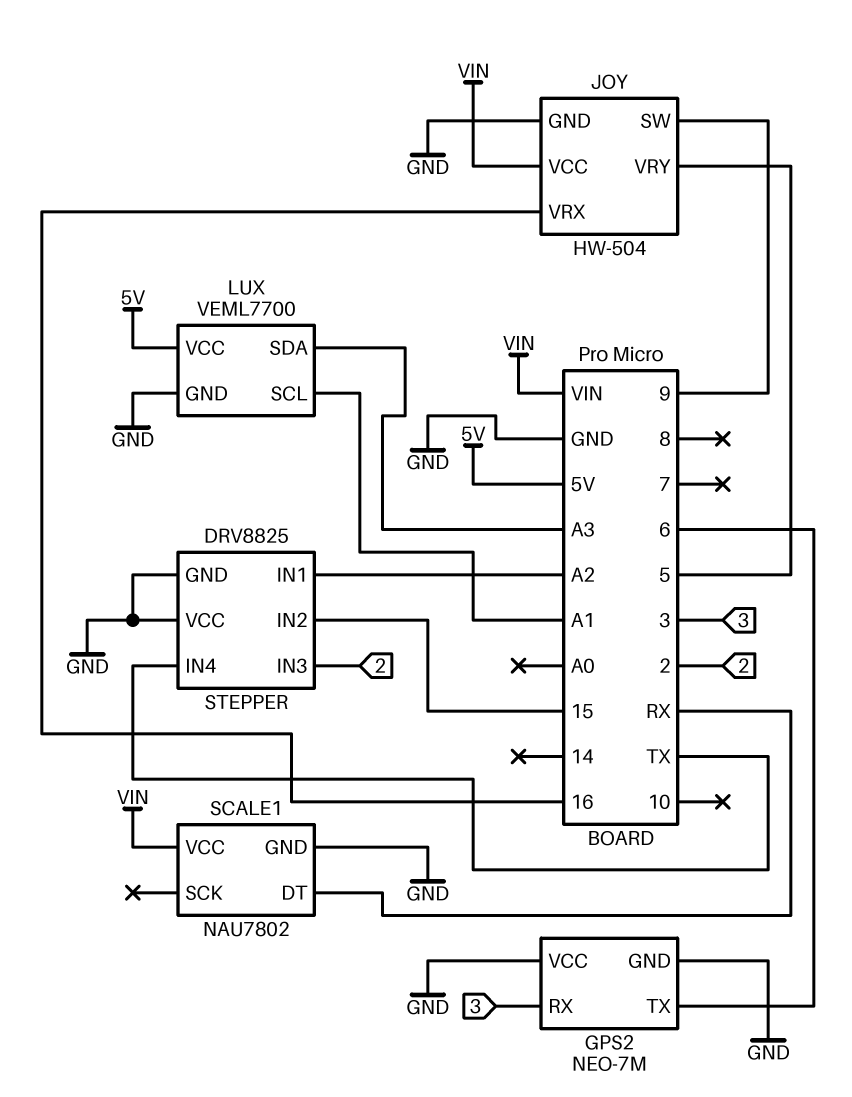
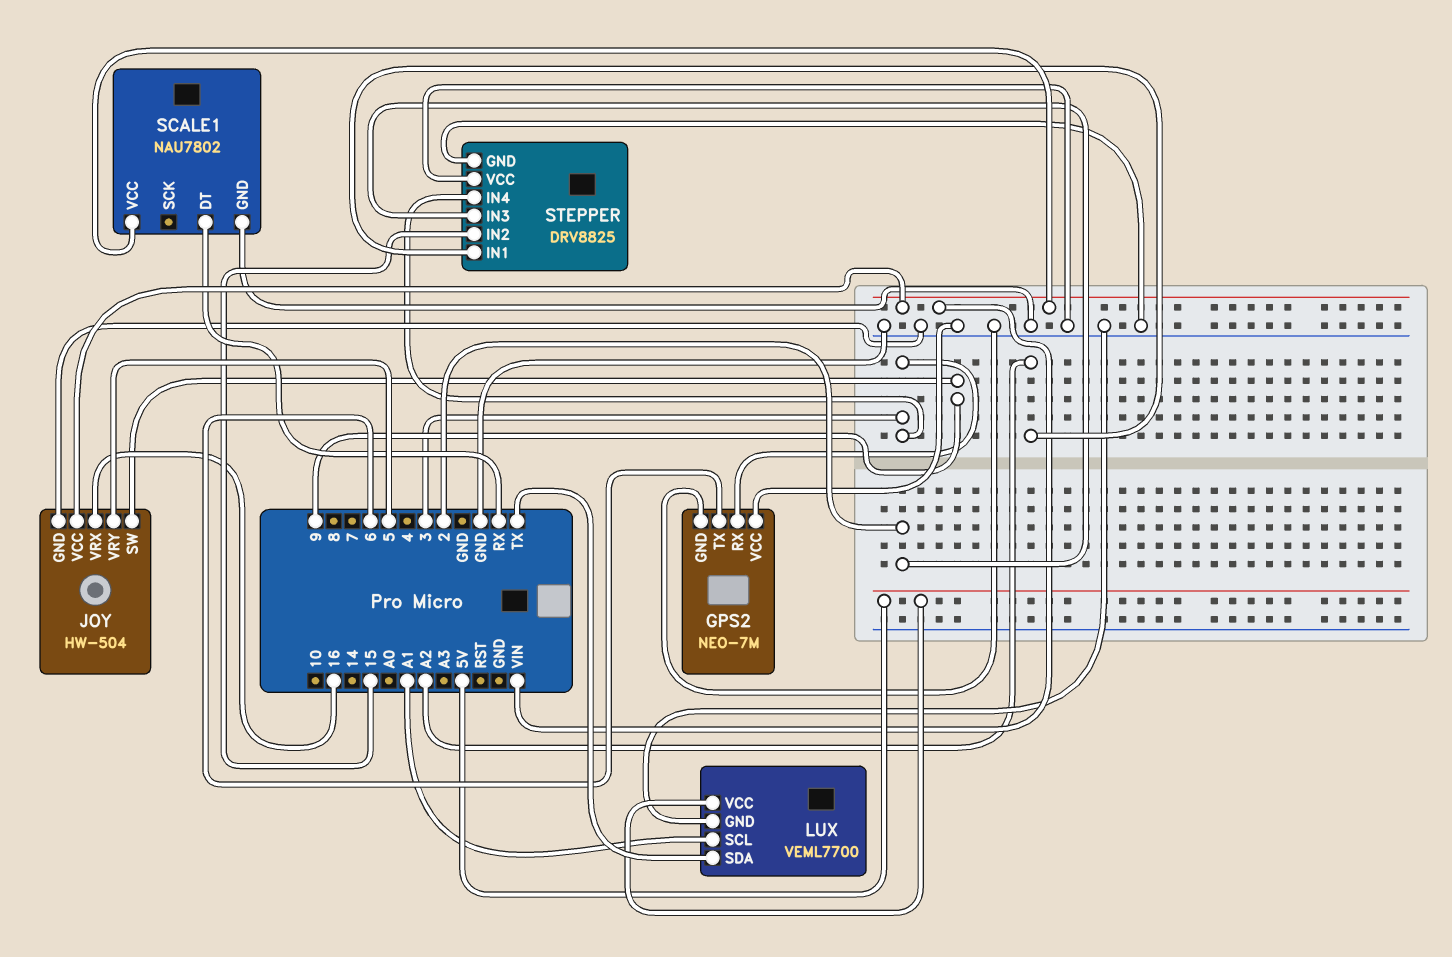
LUX pin SDA: A3 -> TX
STEPPER pin IN4: TX -> 3

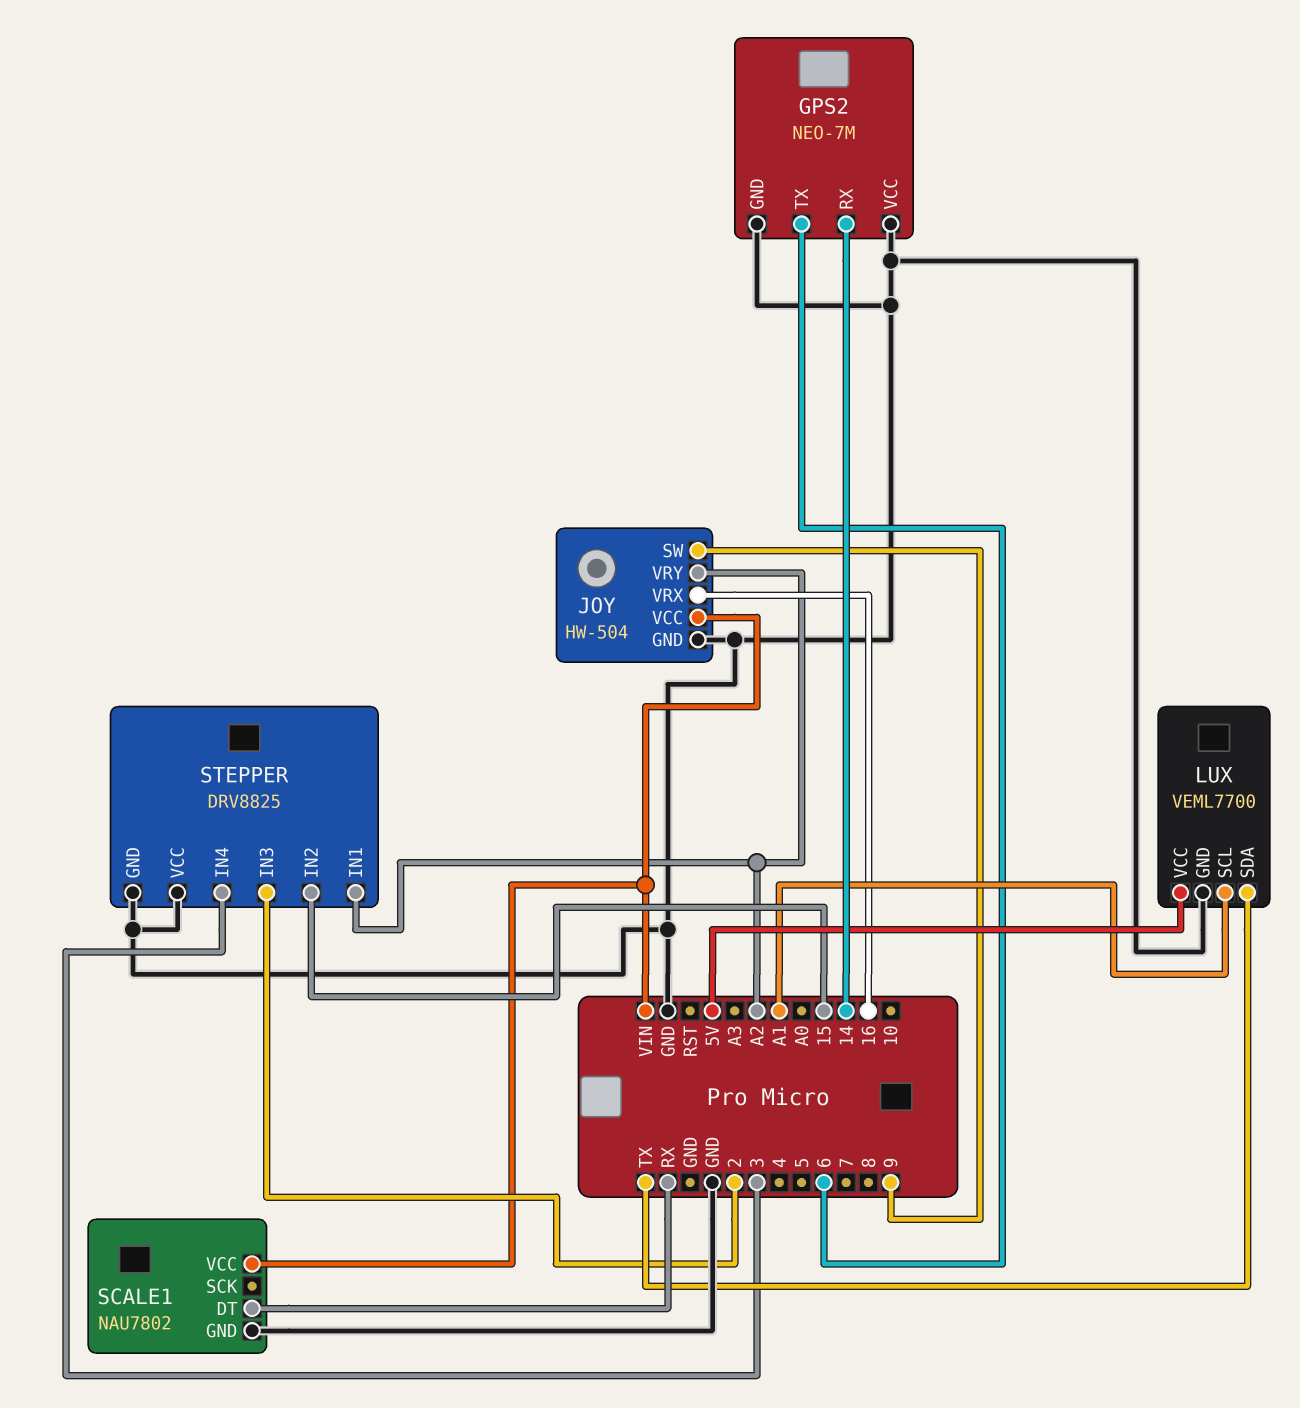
GPS2 pin RX: 3 -> 14
JOY pin VRY: 5 -> A2

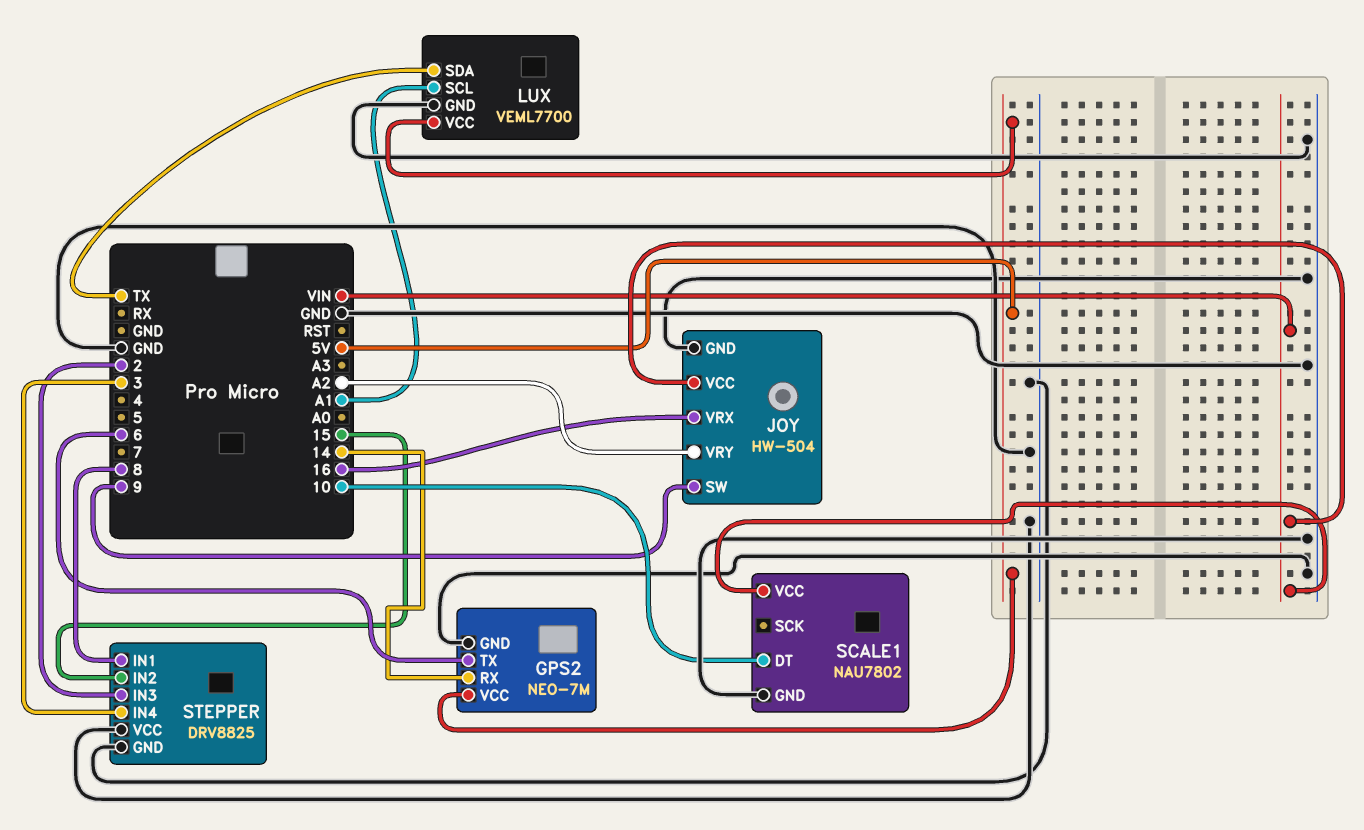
GPS2 pin VCC: GND -> 5V
SCALE1 pin DT: RX -> 10
STEPPER pin IN1: A2 -> 8

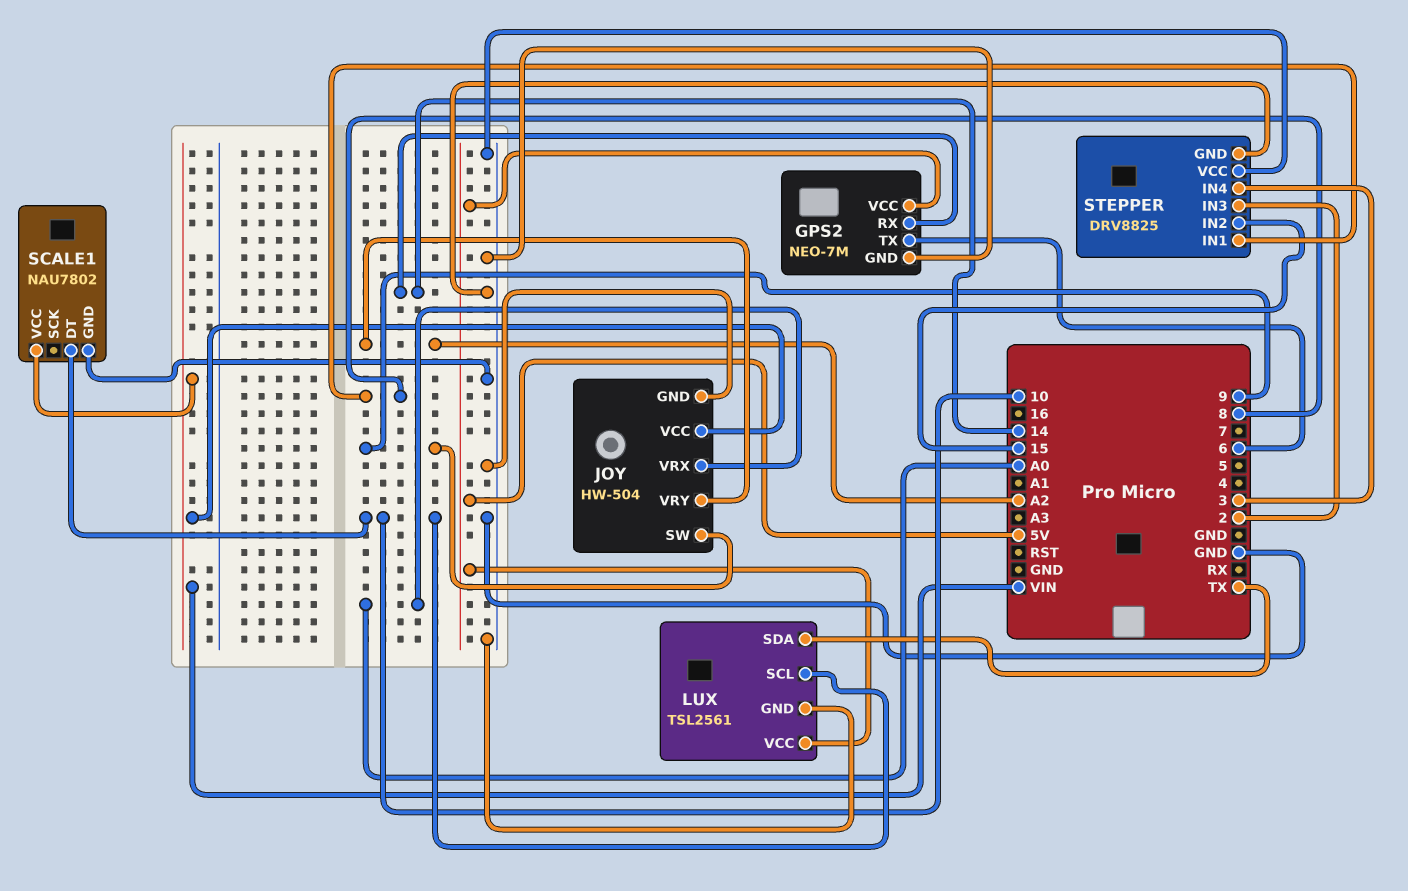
JOY pin VRX: 16 -> A0
LUX: VEML7700 -> TSL2561
LUX pin SCL: A1 -> 10

